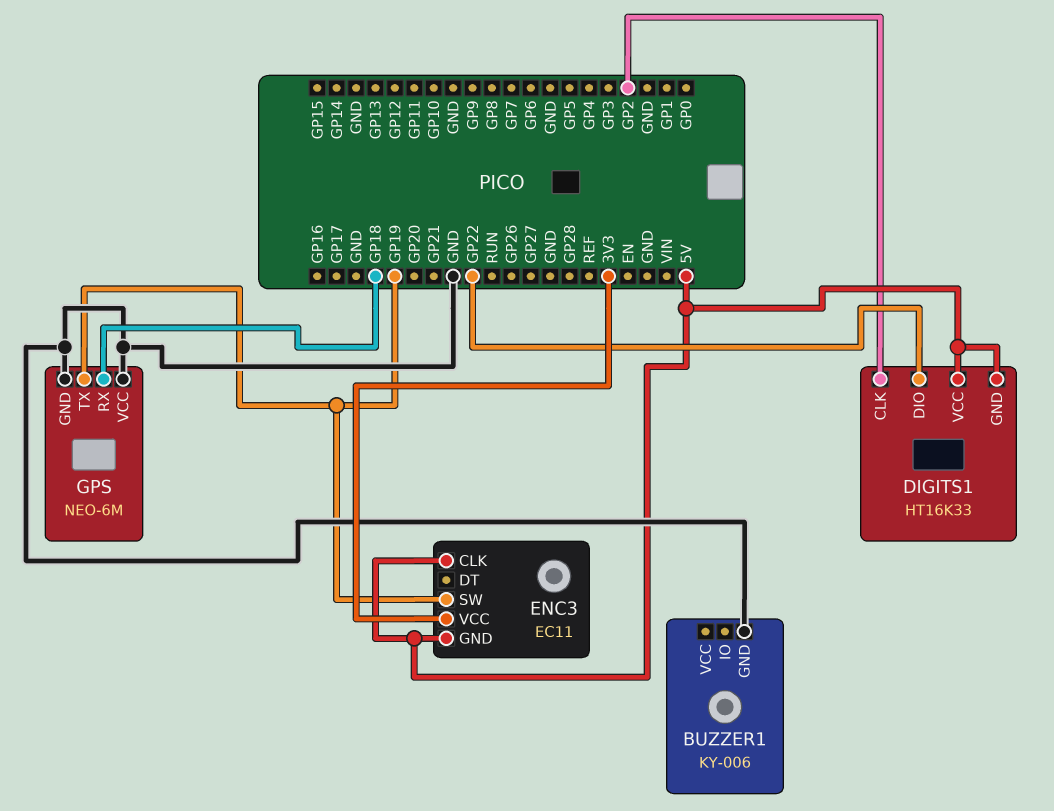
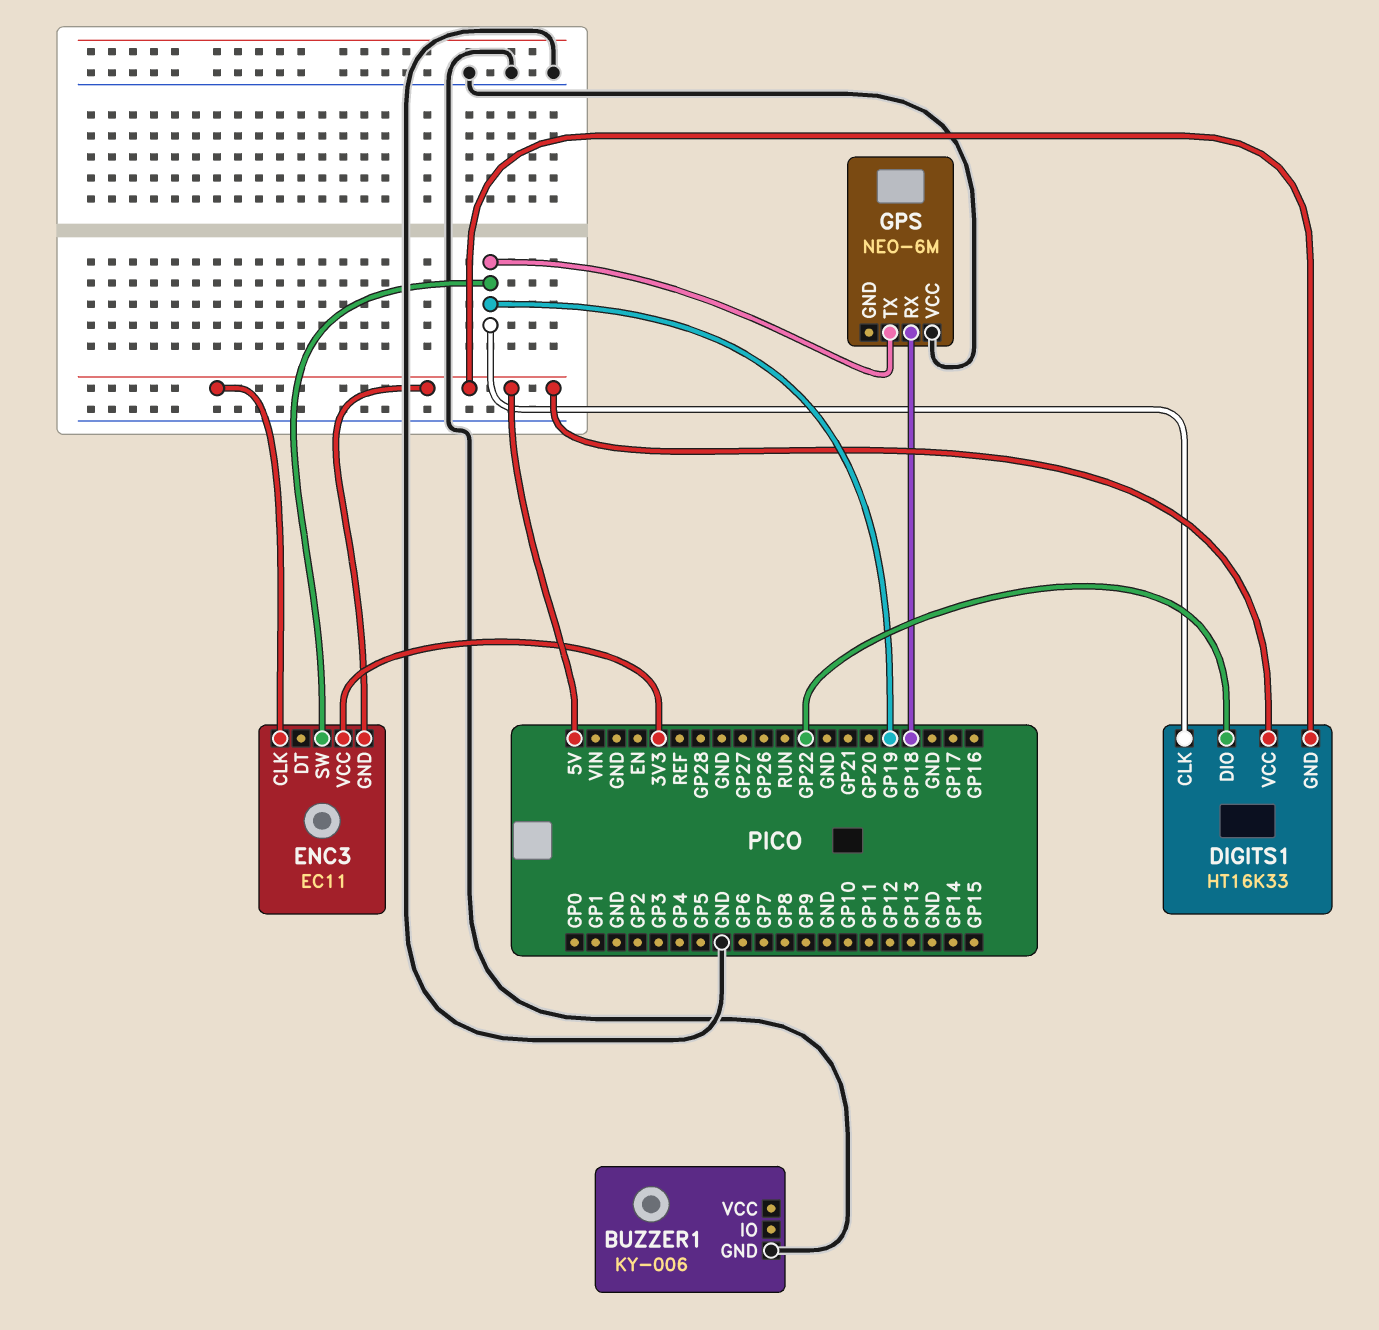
DIGITS1 pin CLK: GP2 -> GP19
GPS pin GND: GND -> none

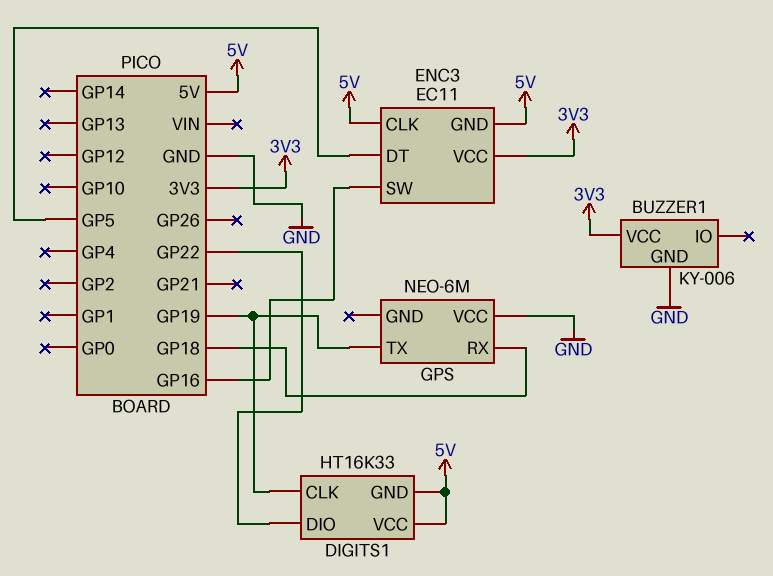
BUZZER1 pin VCC: none -> 3V3
ENC3 pin DT: none -> GP5
ENC3 pin SW: GP19 -> GP16

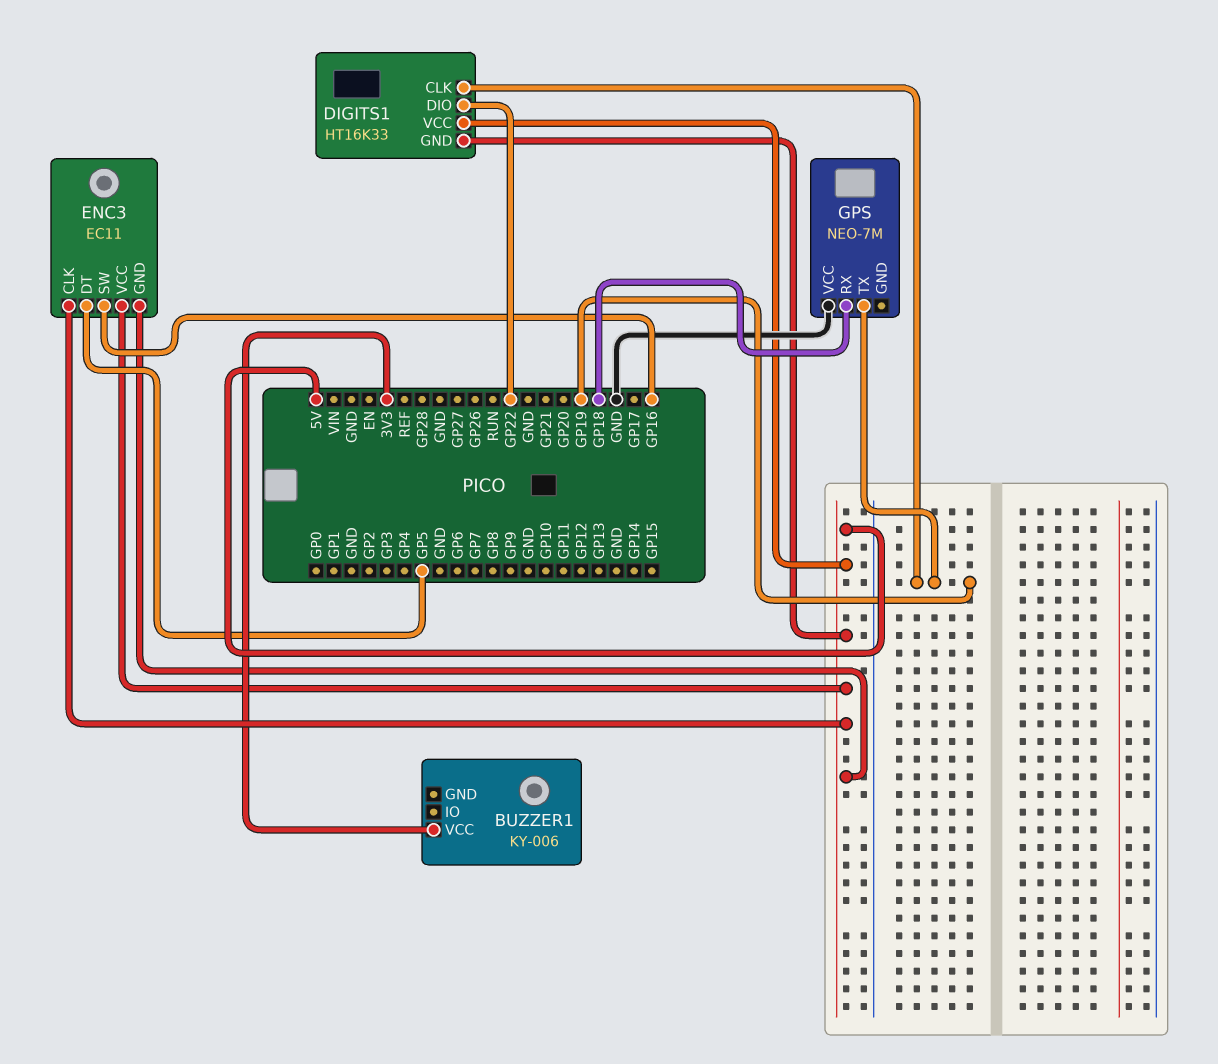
BUZZER1 pin GND: GND -> none
ENC3 pin VCC: 3V3 -> 5V
GPS: NEO-6M -> NEO-7M

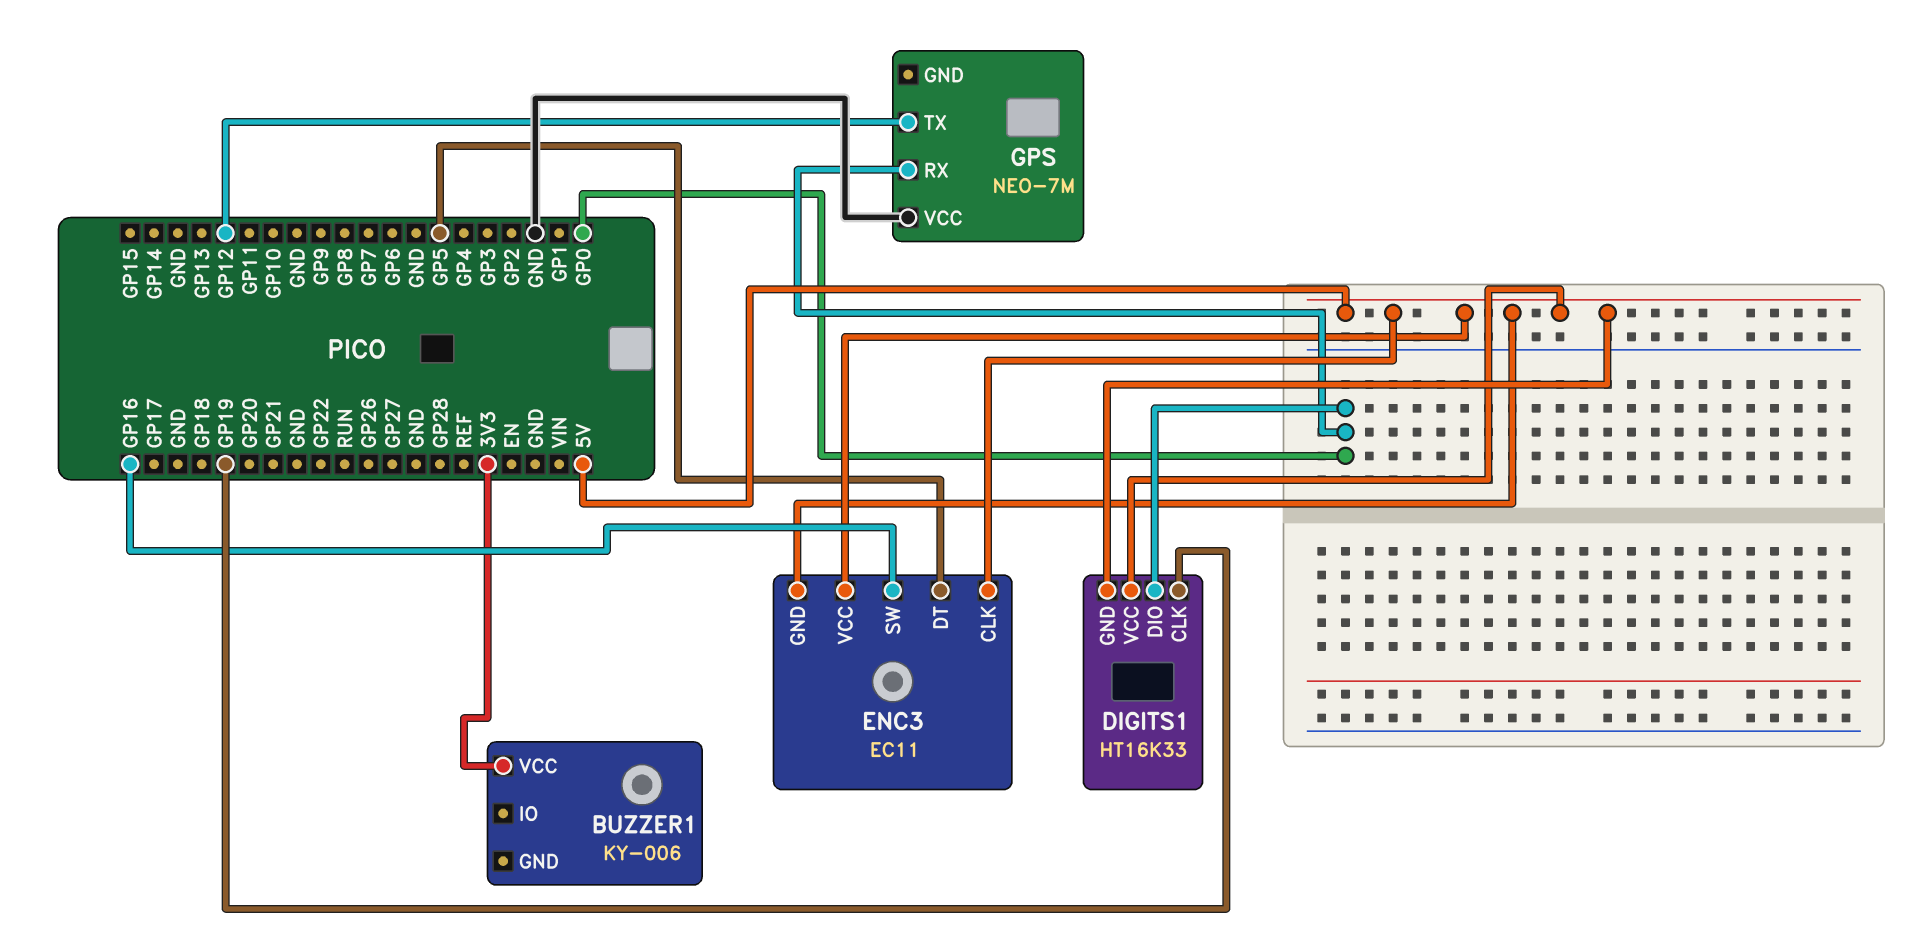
DIGITS1 pin DIO: GP22 -> GP0
GPS pin RX: GP18 -> GP0
GPS pin TX: GP19 -> GP12

